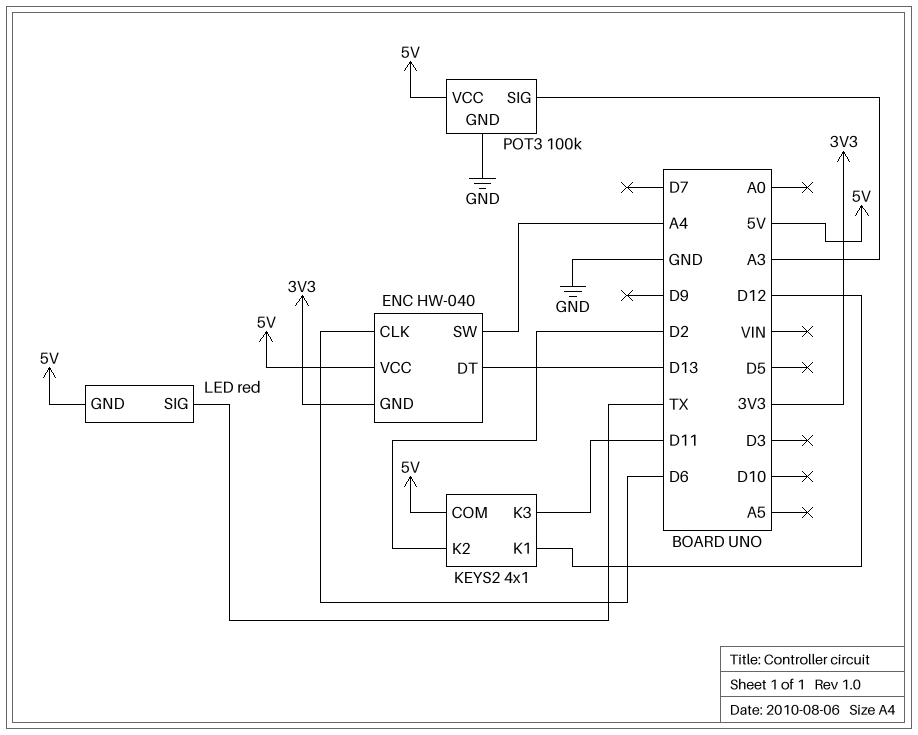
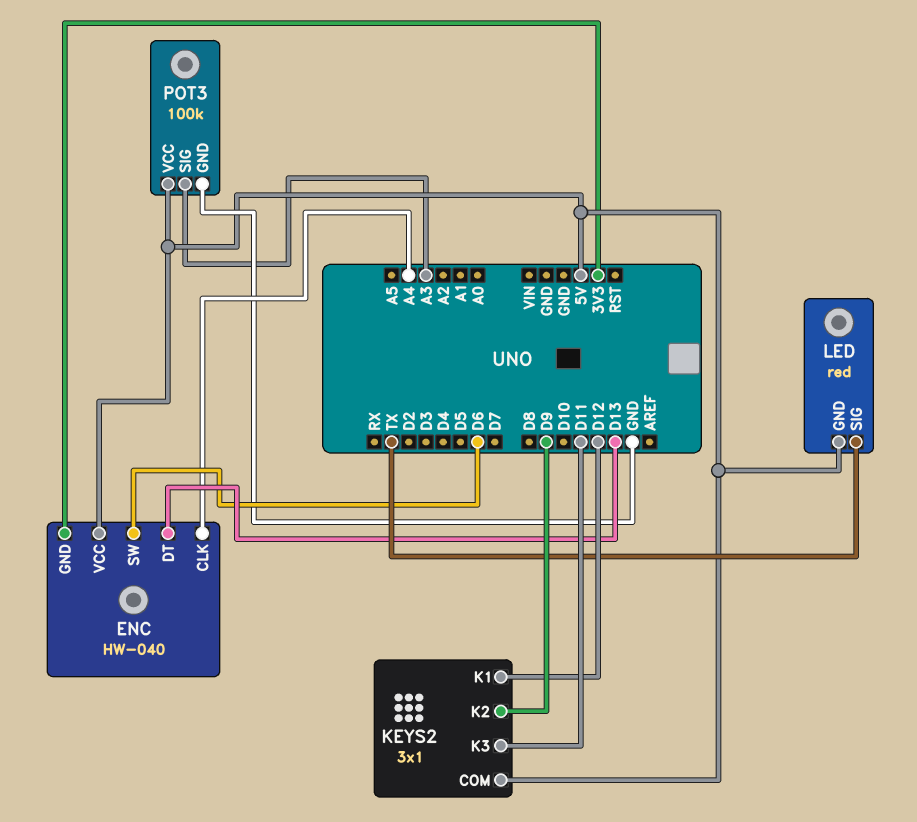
ENC pin CLK: D6 -> A4
ENC pin SW: A4 -> D6
KEYS2: 4x1 -> 3x1
KEYS2 pin K2: D2 -> D9

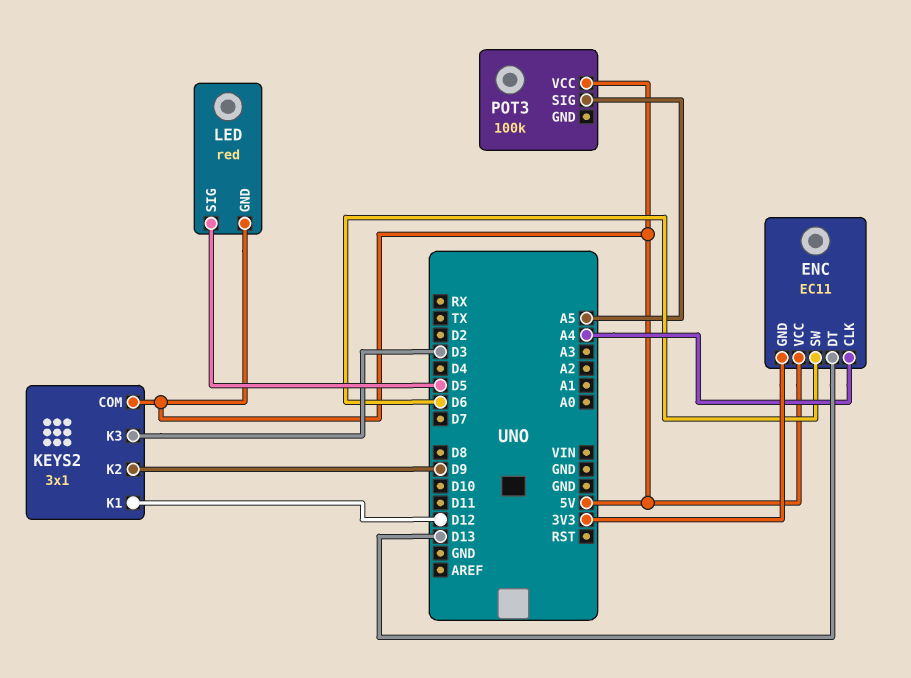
ENC: HW-040 -> EC11
KEYS2 pin K3: D11 -> D3
LED pin SIG: TX -> D5
POT3 pin GND: GND -> none
POT3 pin SIG: A3 -> A5

